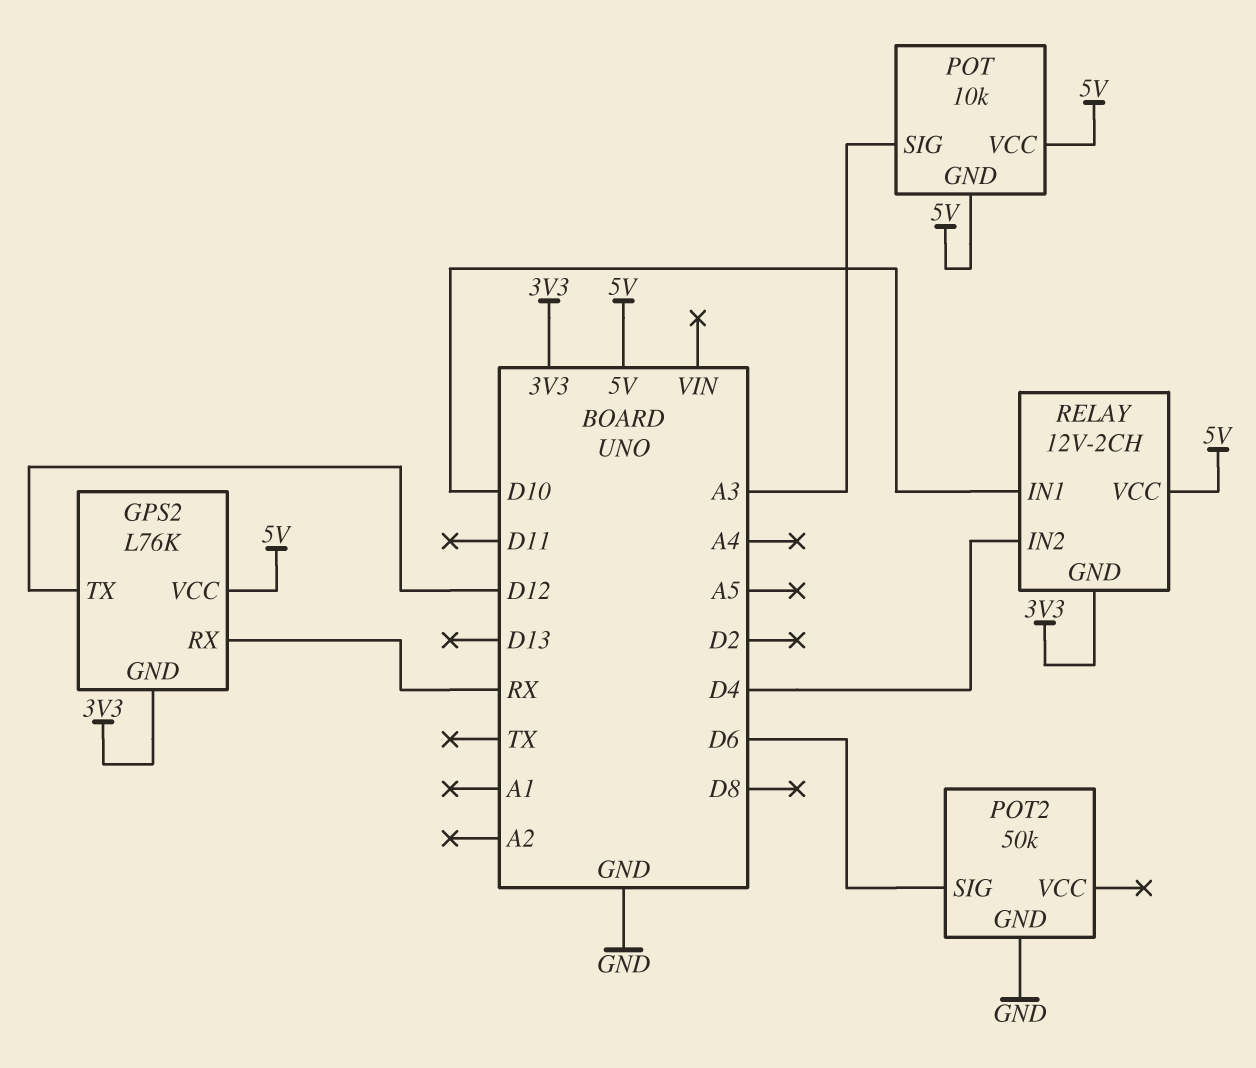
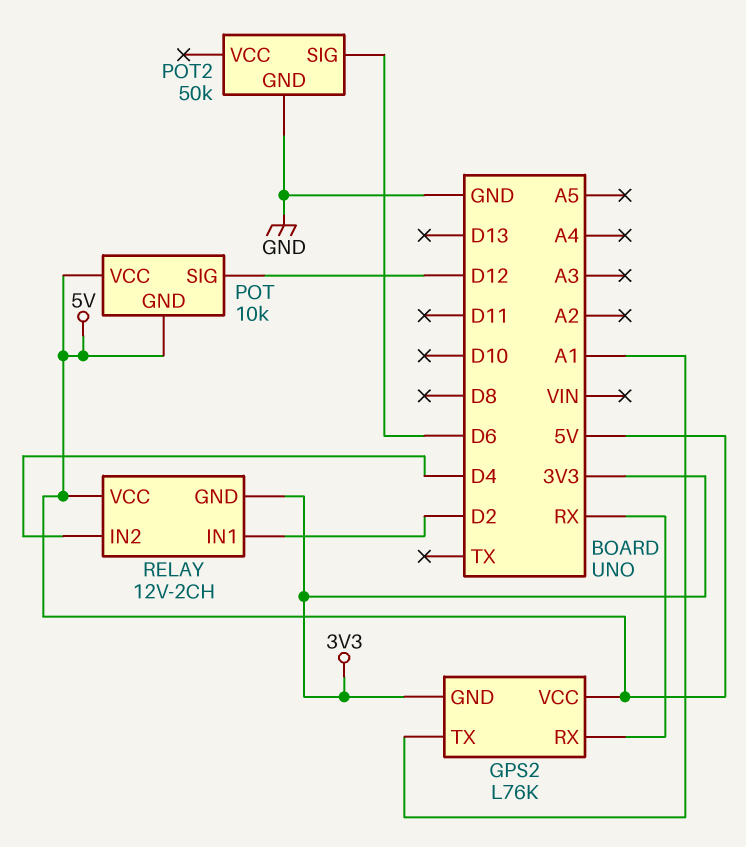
GPS2 pin TX: D12 -> A1
POT pin SIG: A3 -> D12
RELAY pin IN1: D10 -> D2

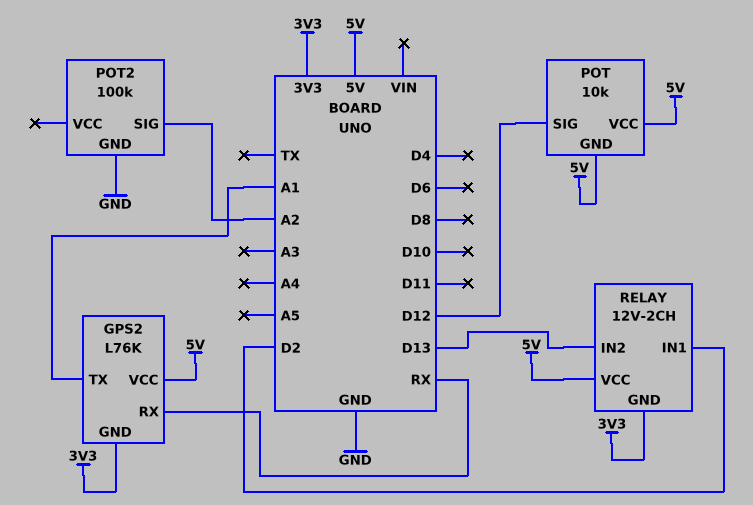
POT2: 50k -> 100k
POT2 pin SIG: D6 -> A2
RELAY pin IN2: D4 -> D13

